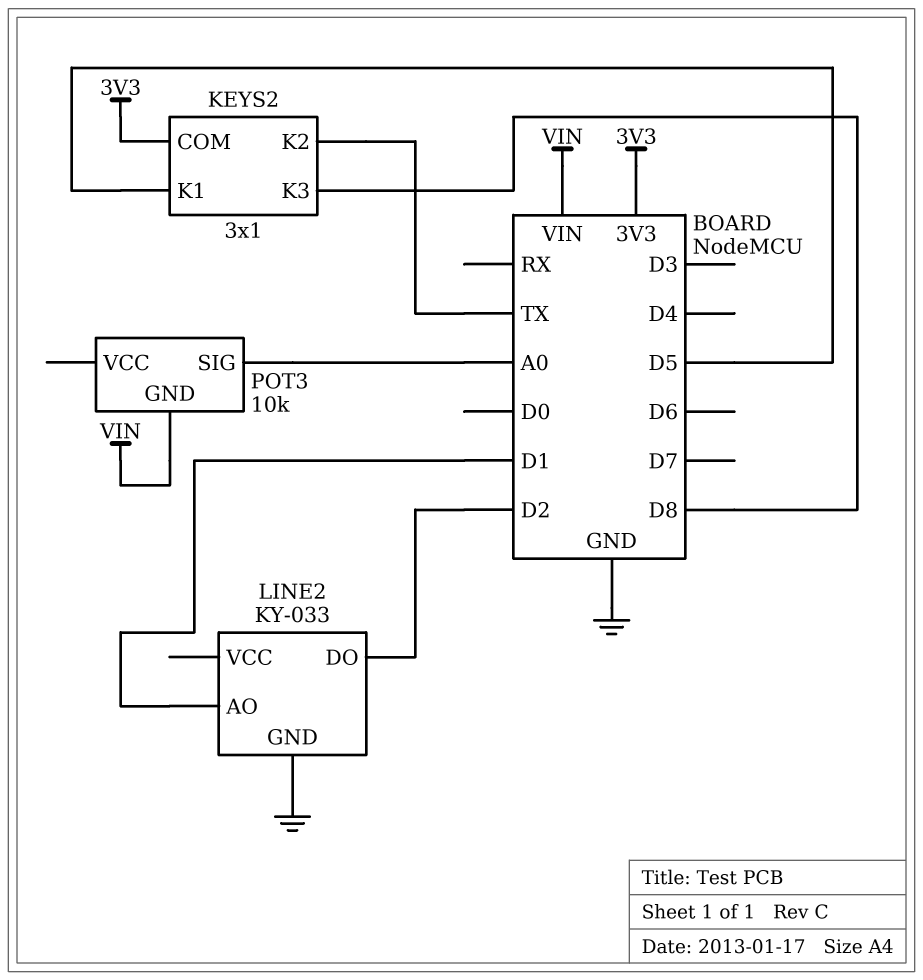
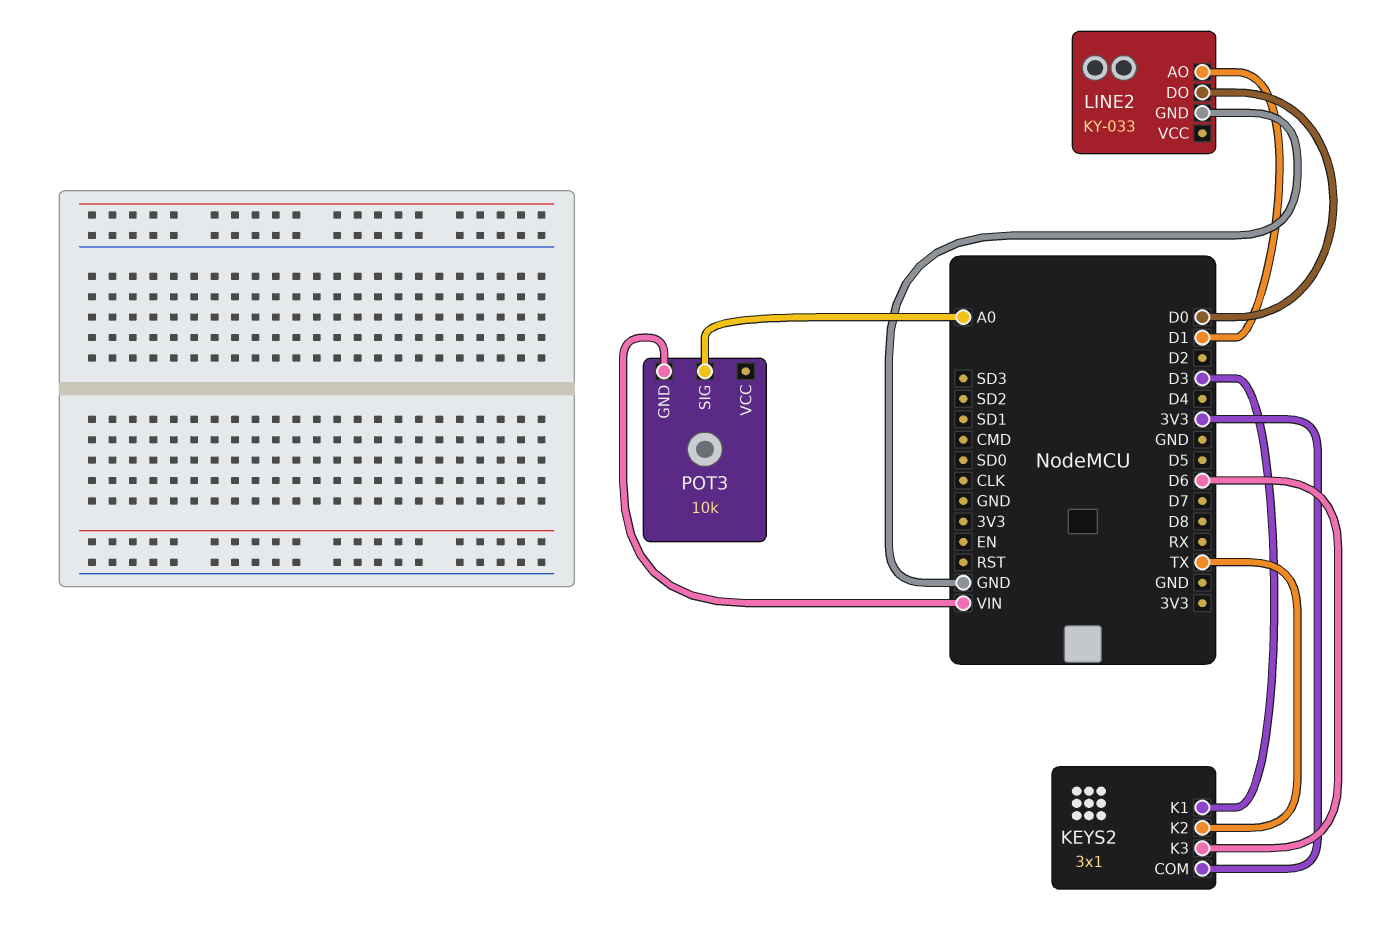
KEYS2 pin K1: D5 -> D3
KEYS2 pin K3: D8 -> D6
LINE2 pin DO: D2 -> D0

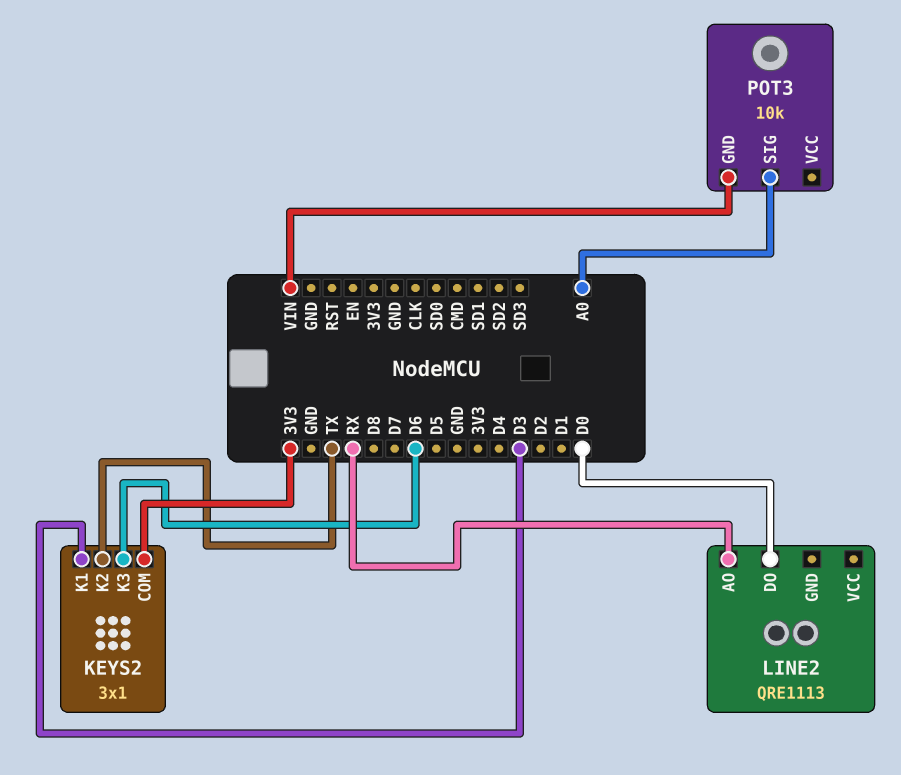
LINE2: KY-033 -> QRE1113
LINE2 pin AO: D1 -> RX
LINE2 pin GND: GND -> none

